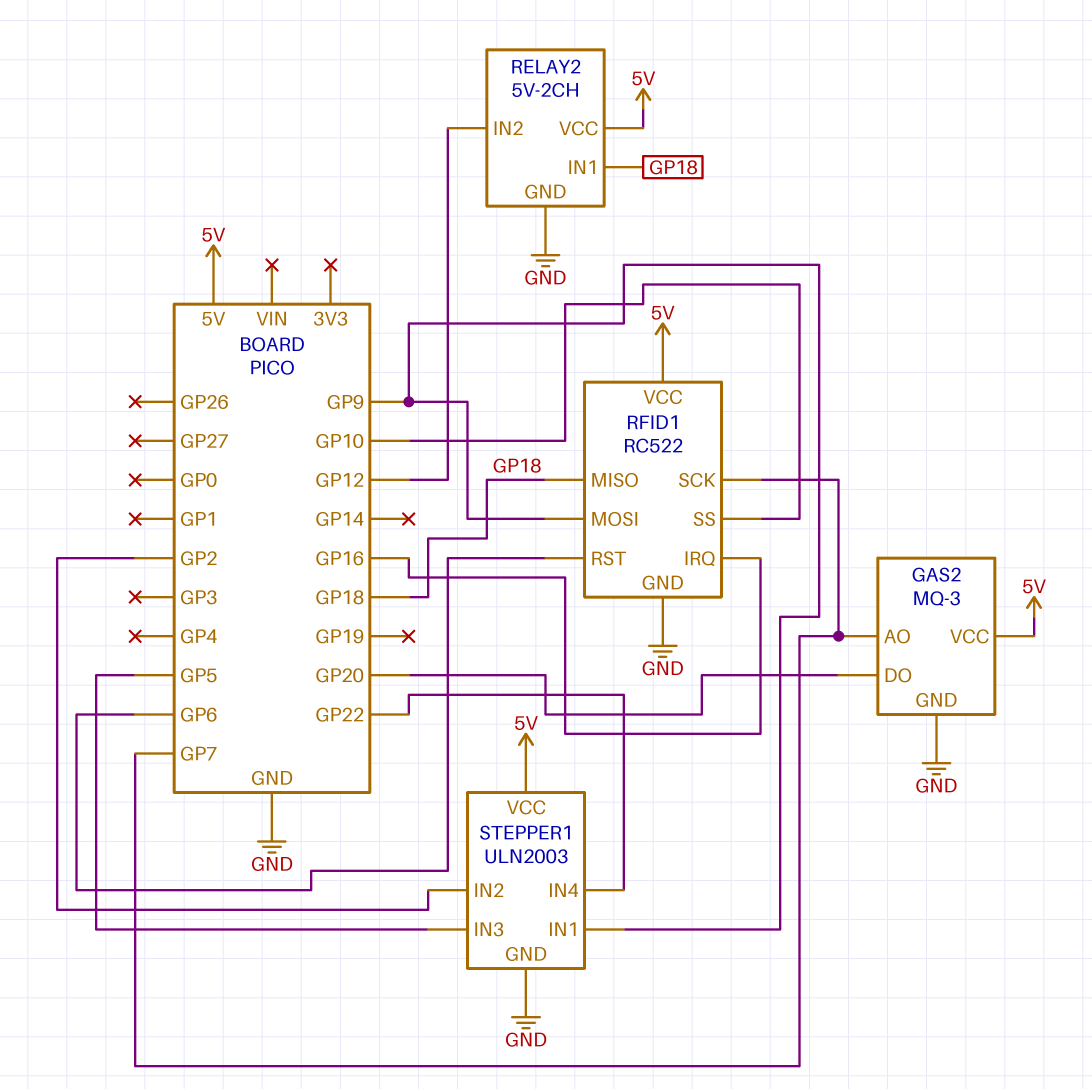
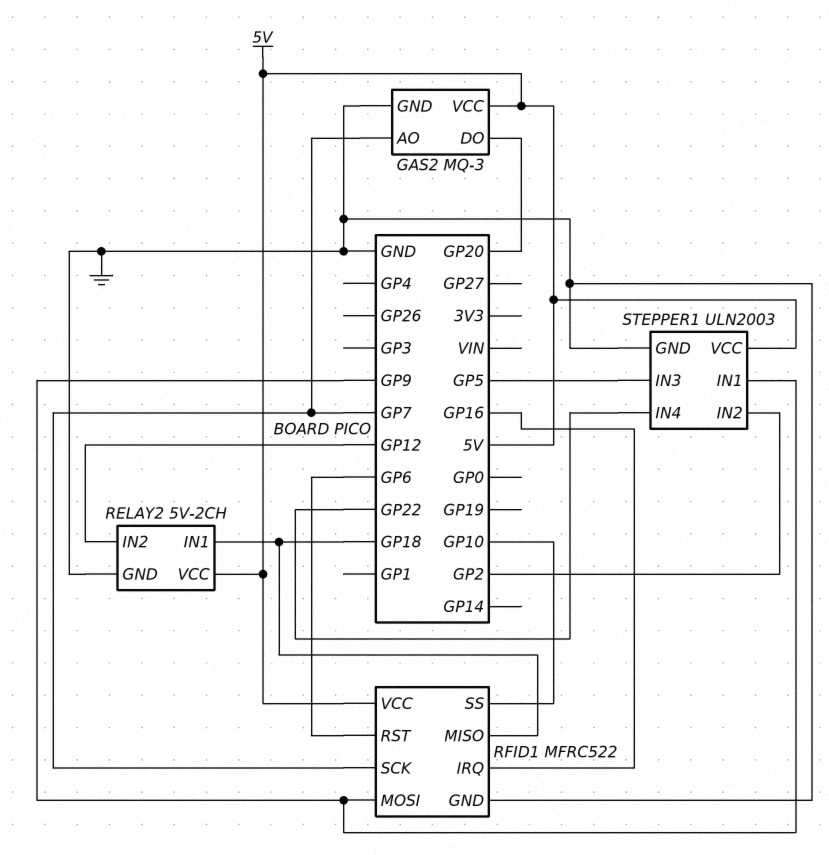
RFID1: RC522 -> MFRC522

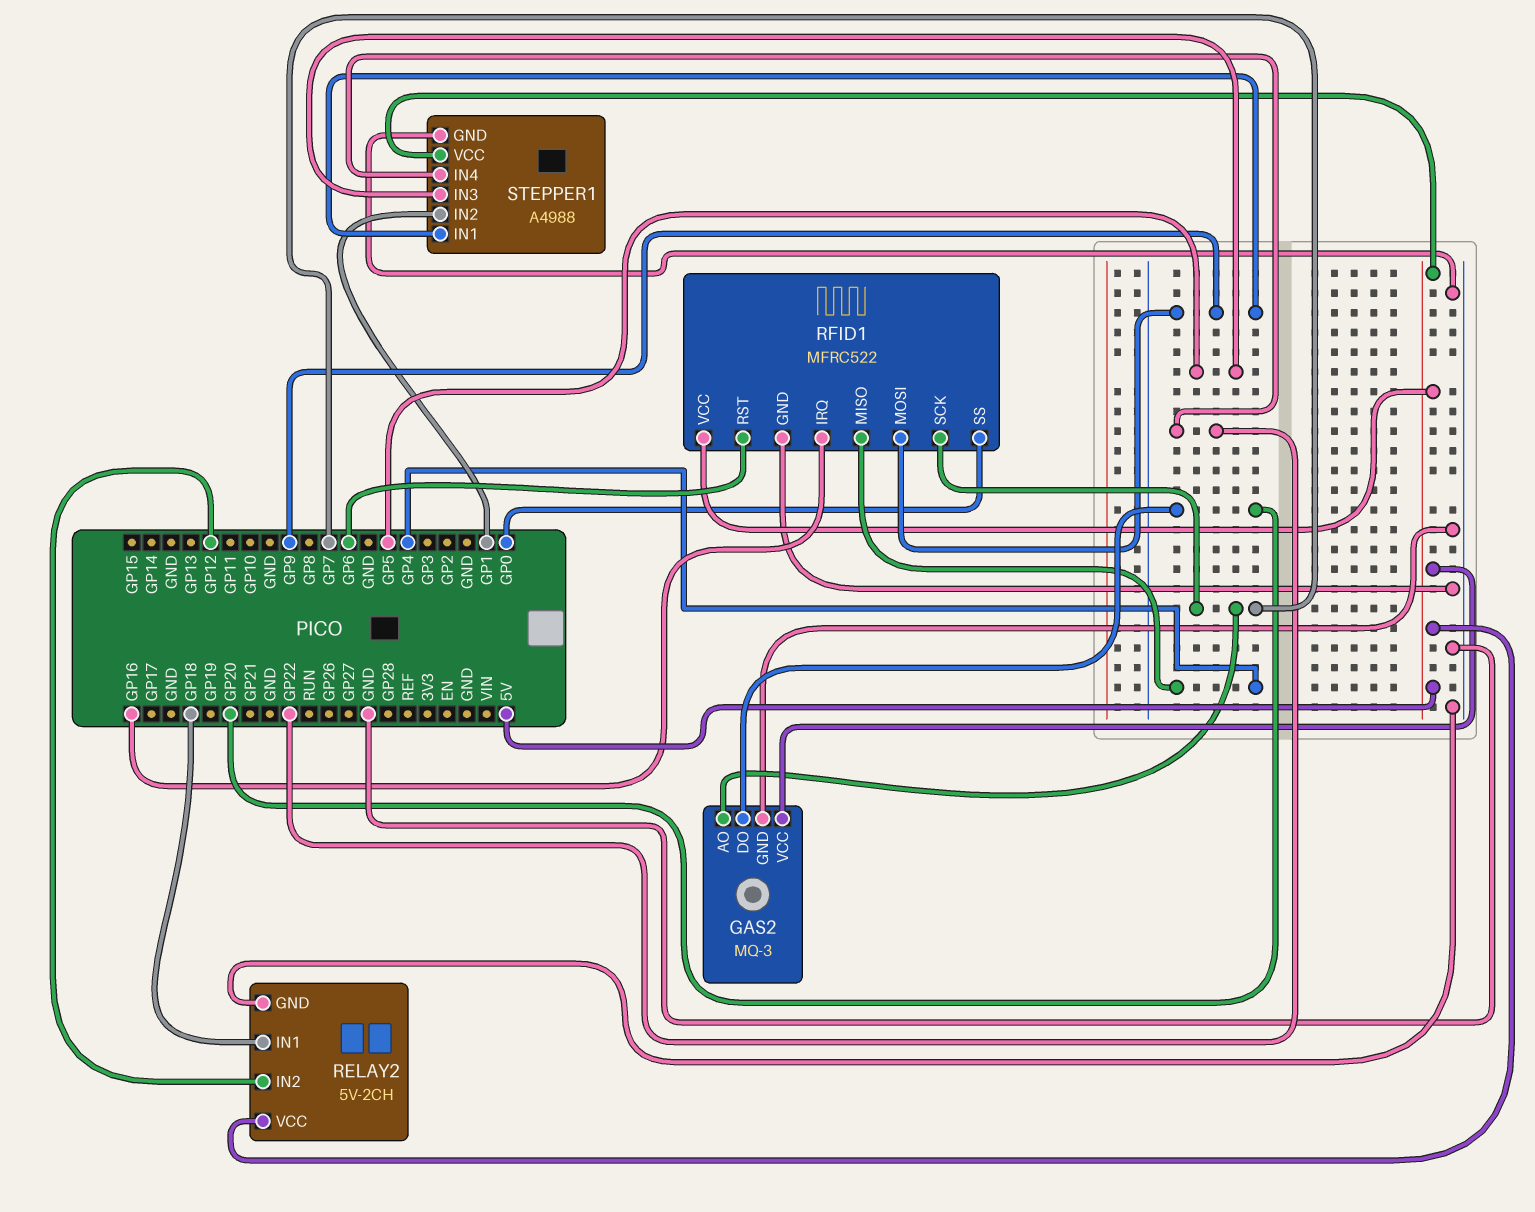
RFID1 pin MISO: GP18 -> GP4
RFID1 pin SS: GP10 -> GP0
STEPPER1: ULN2003 -> A4988
STEPPER1 pin IN2: GP2 -> GP1

